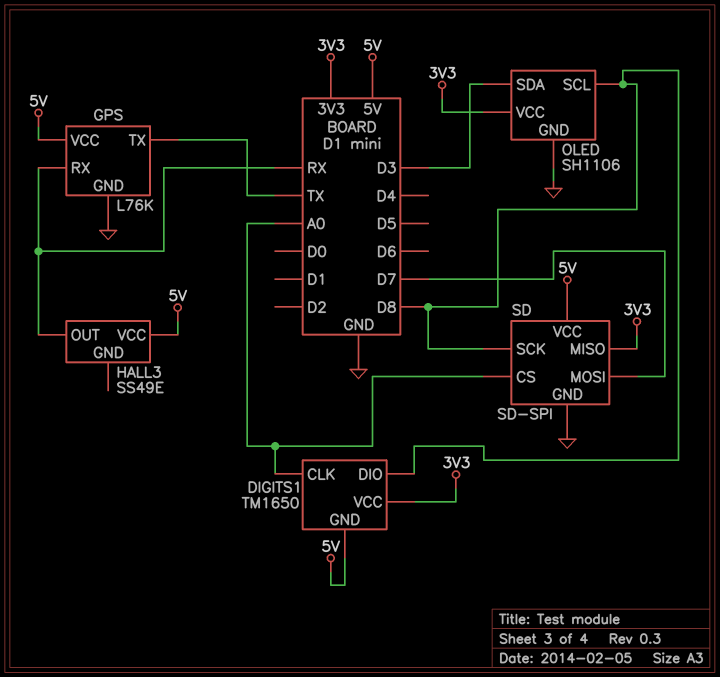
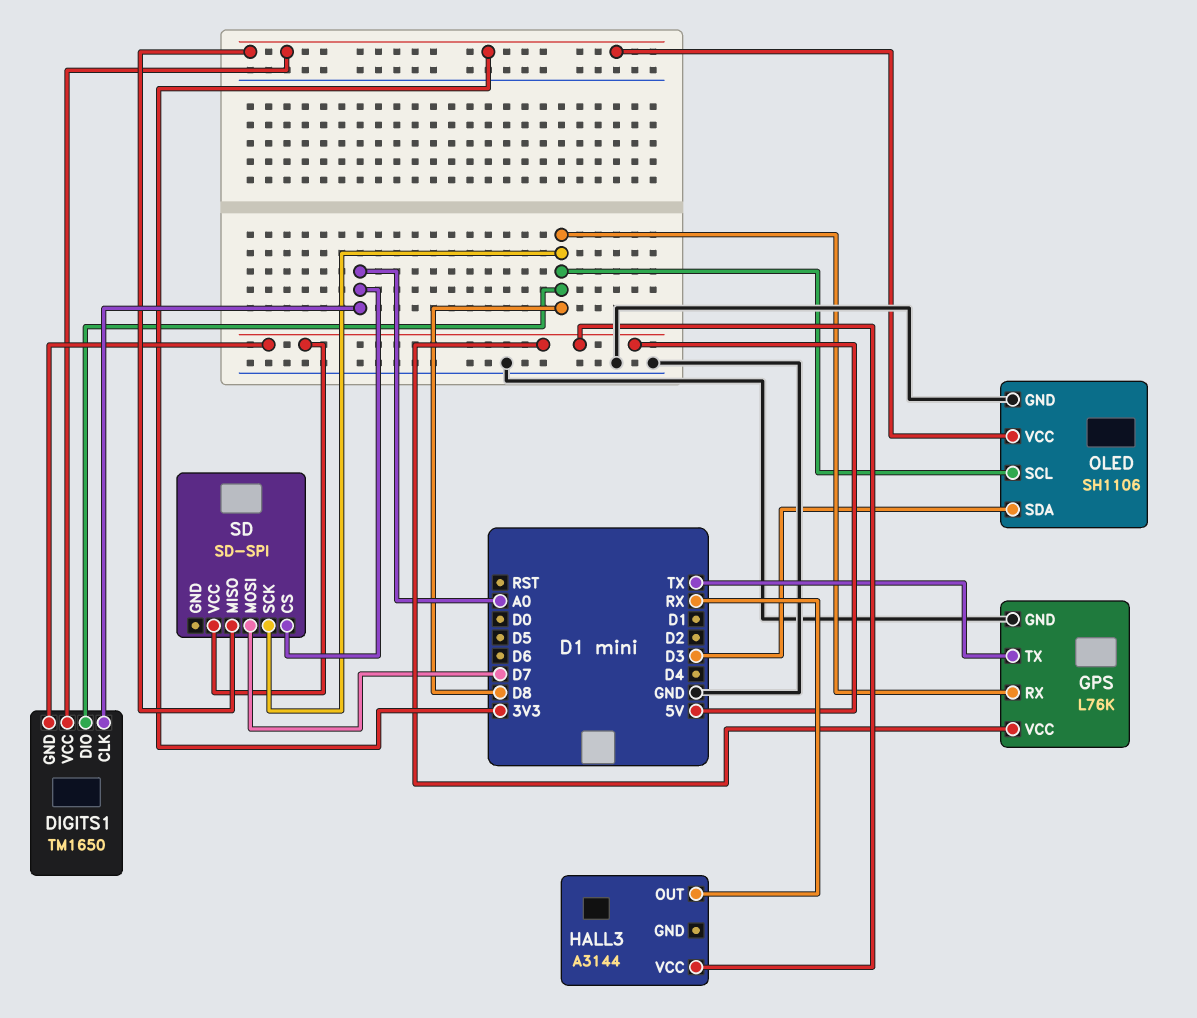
GPS pin RX: RX -> D8
HALL3: SS49E -> A3144
SD pin GND: GND -> none

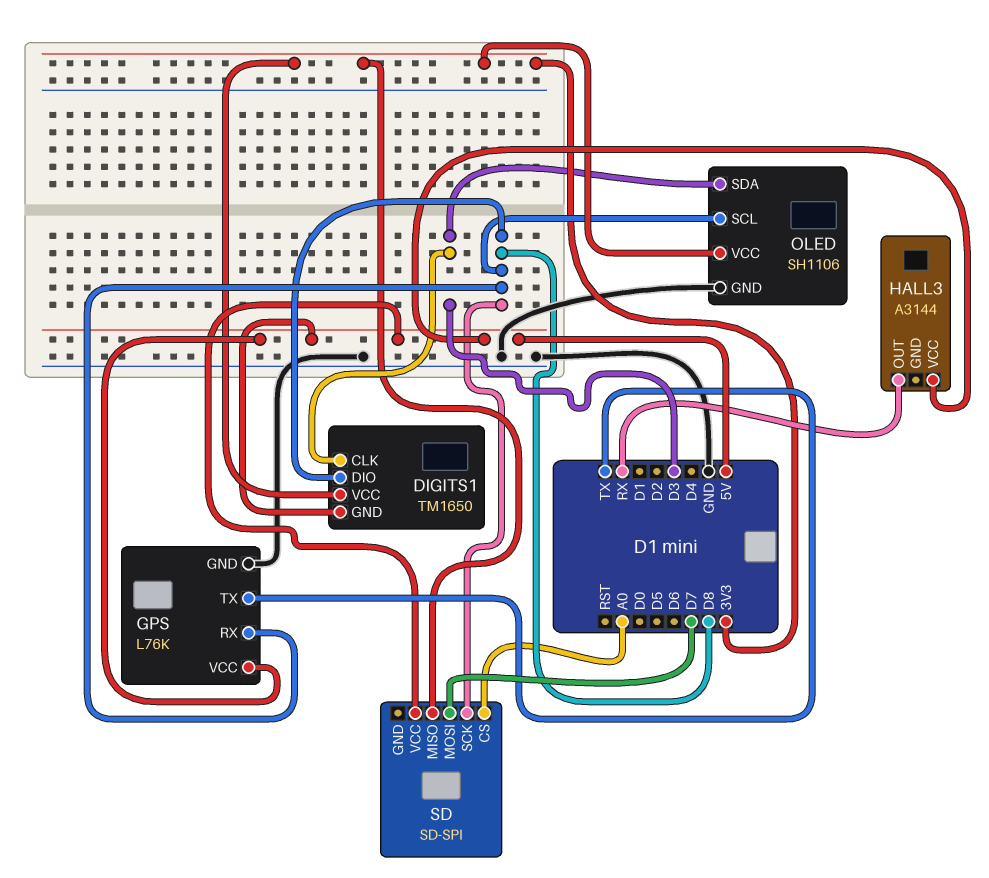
DIGITS1 pin CLK: A0 -> D3

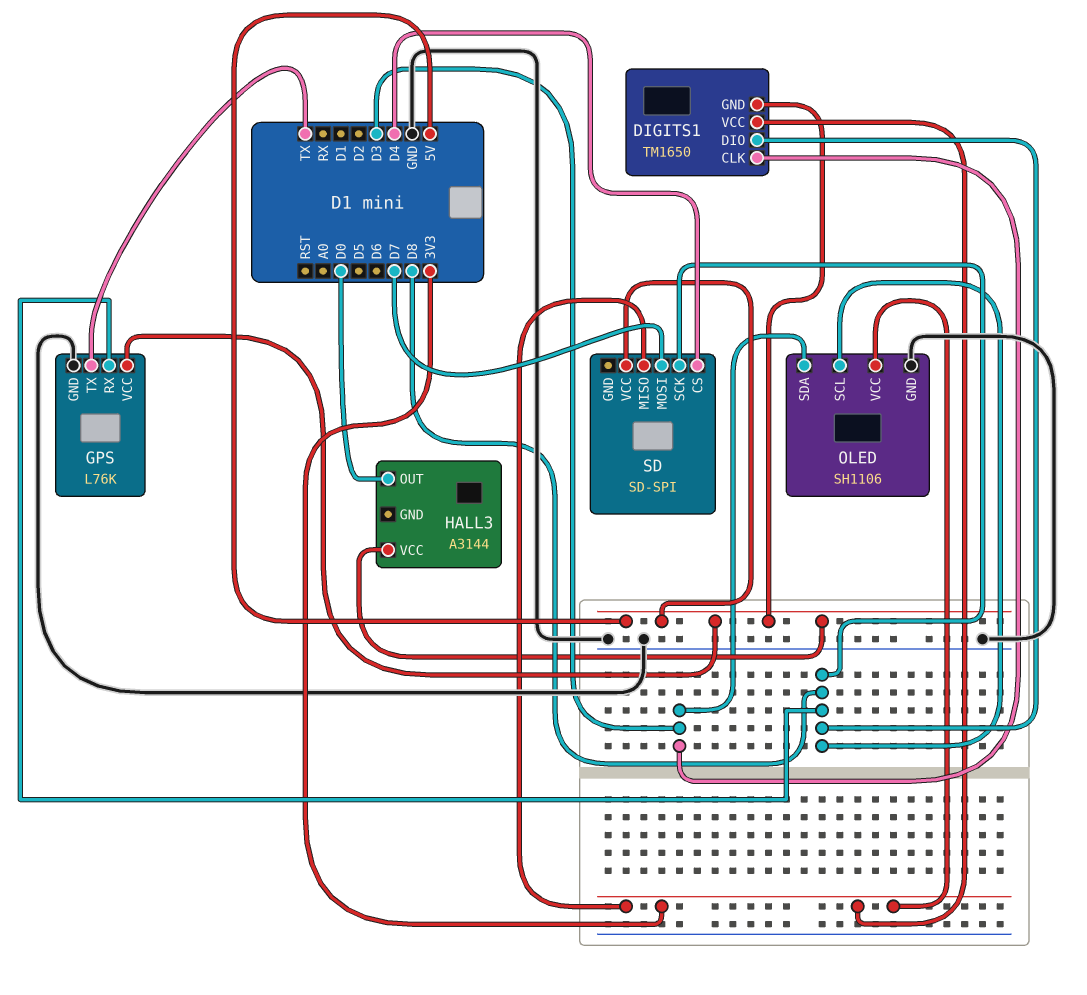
HALL3 pin OUT: RX -> D0
SD pin CS: A0 -> D4

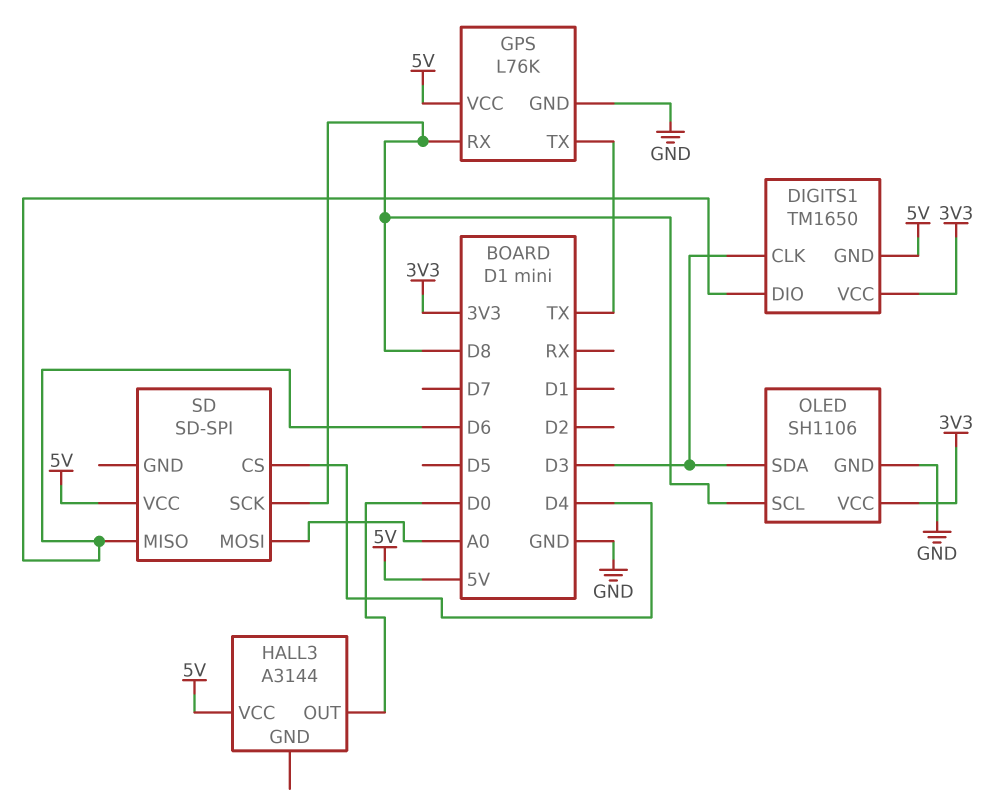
DIGITS1 pin DIO: D8 -> D6
SD pin MISO: 3V3 -> D6
SD pin MOSI: D7 -> A0

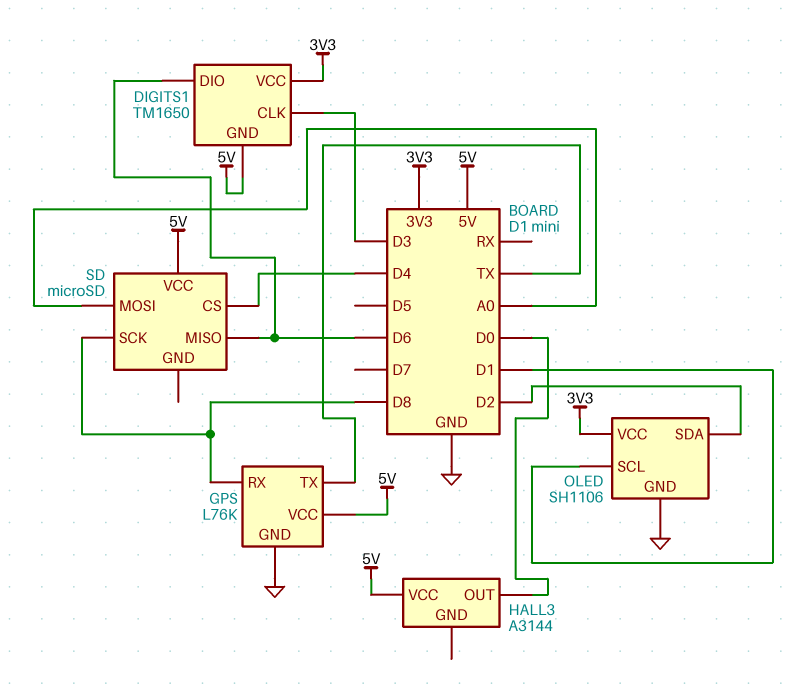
OLED pin SCL: D8 -> D1
OLED pin SDA: D3 -> D2
SD: SD-SPI -> microSD

